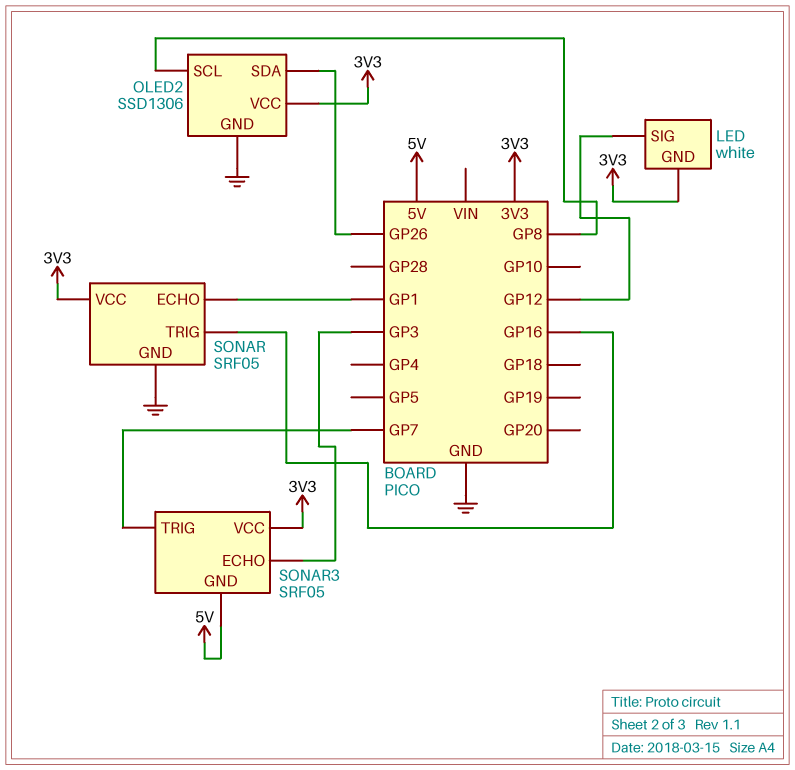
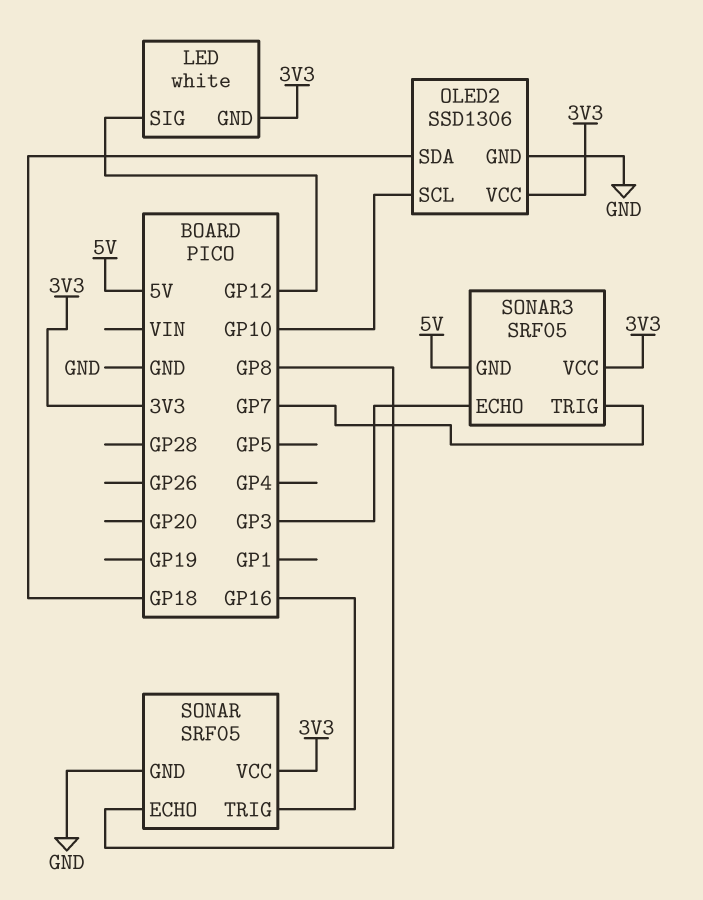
OLED2 pin SCL: GP8 -> GP10
OLED2 pin SDA: GP26 -> GP18
SONAR pin ECHO: GP1 -> GP8

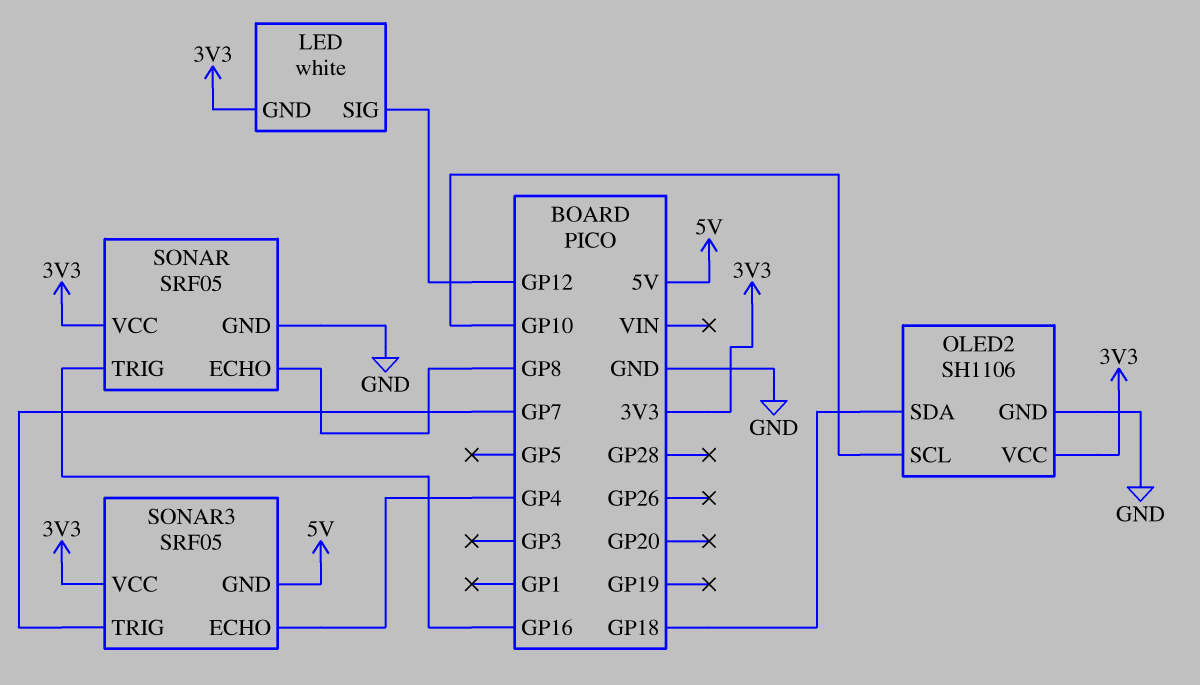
OLED2: SSD1306 -> SH1106
SONAR3 pin ECHO: GP3 -> GP4

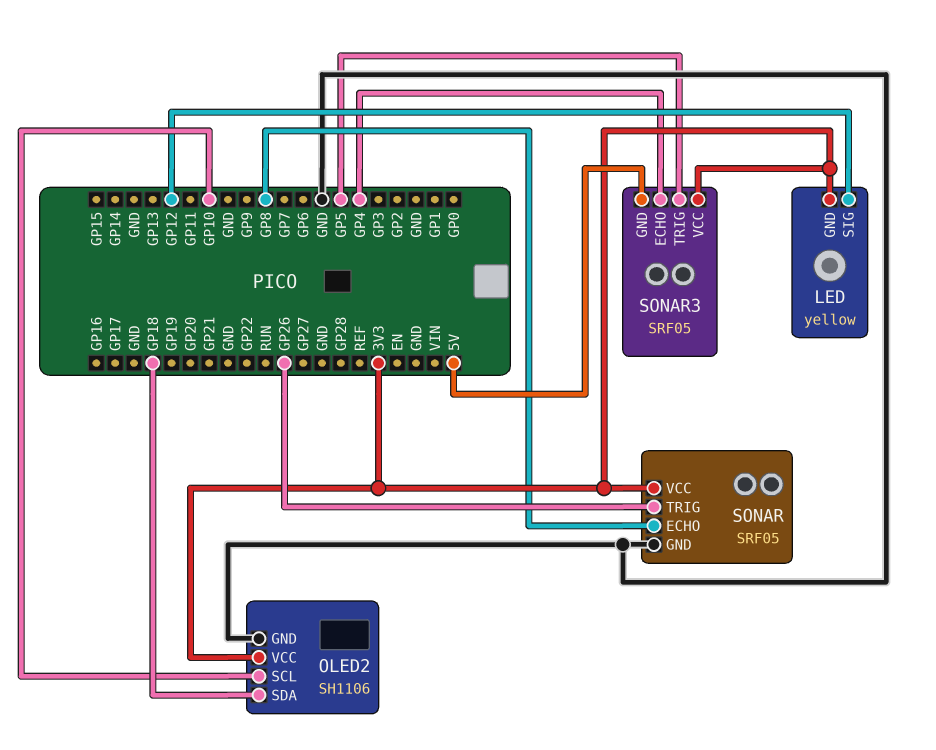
LED: white -> yellow
SONAR pin TRIG: GP16 -> GP26
SONAR3 pin TRIG: GP7 -> GP5

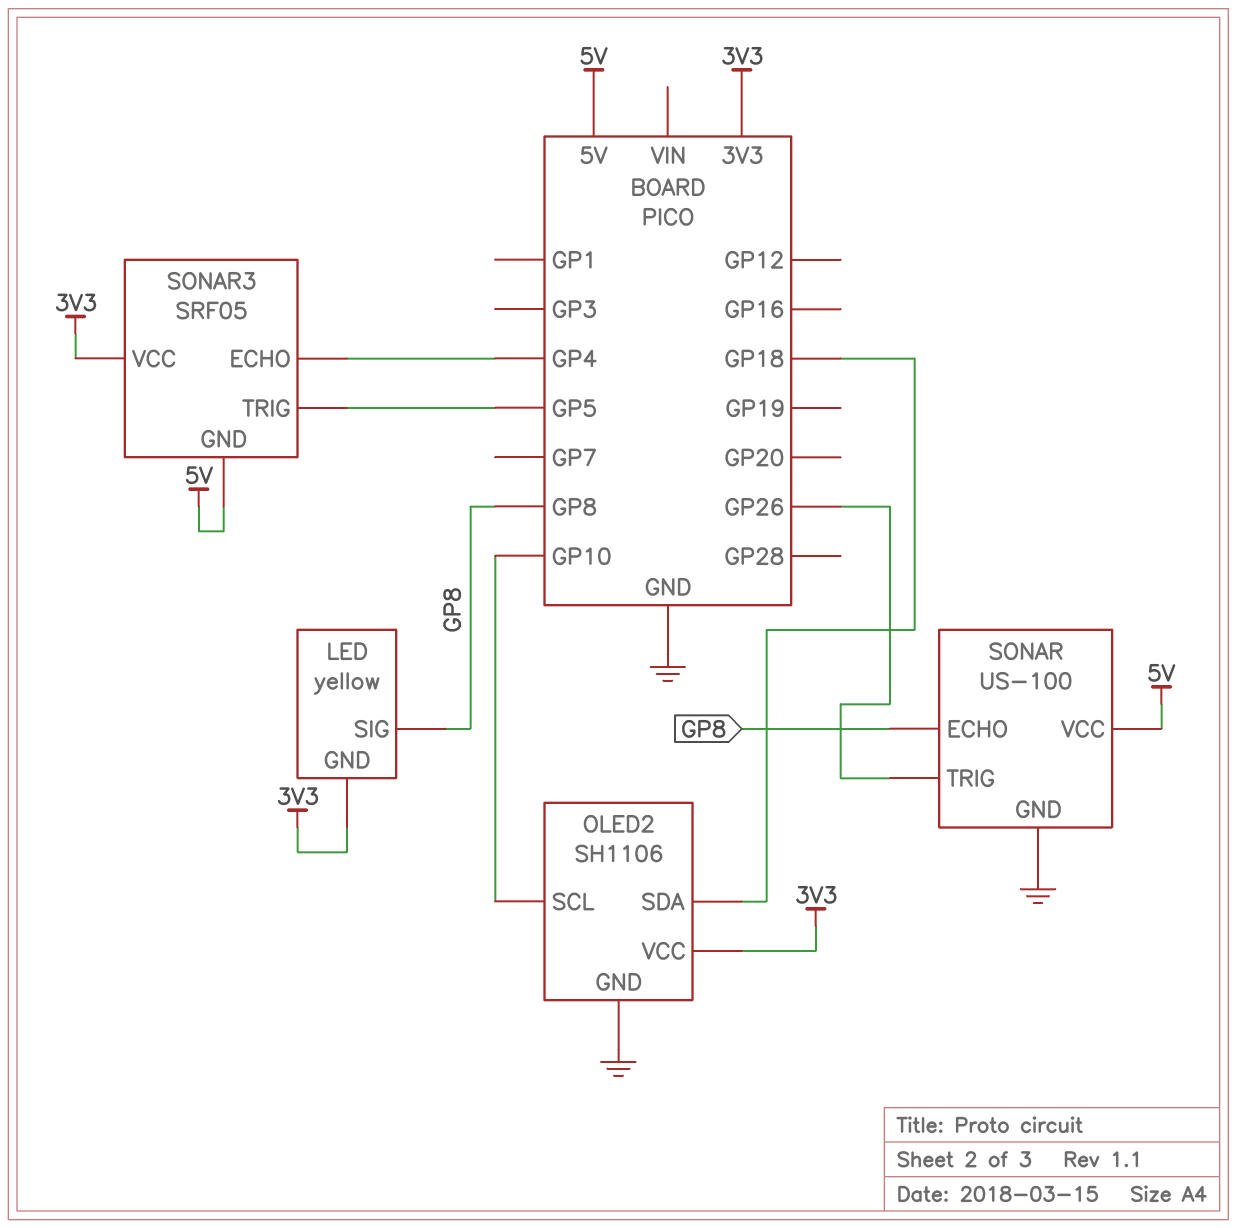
LED pin SIG: GP12 -> GP8
SONAR: SRF05 -> US-100
SONAR pin VCC: 3V3 -> 5V

